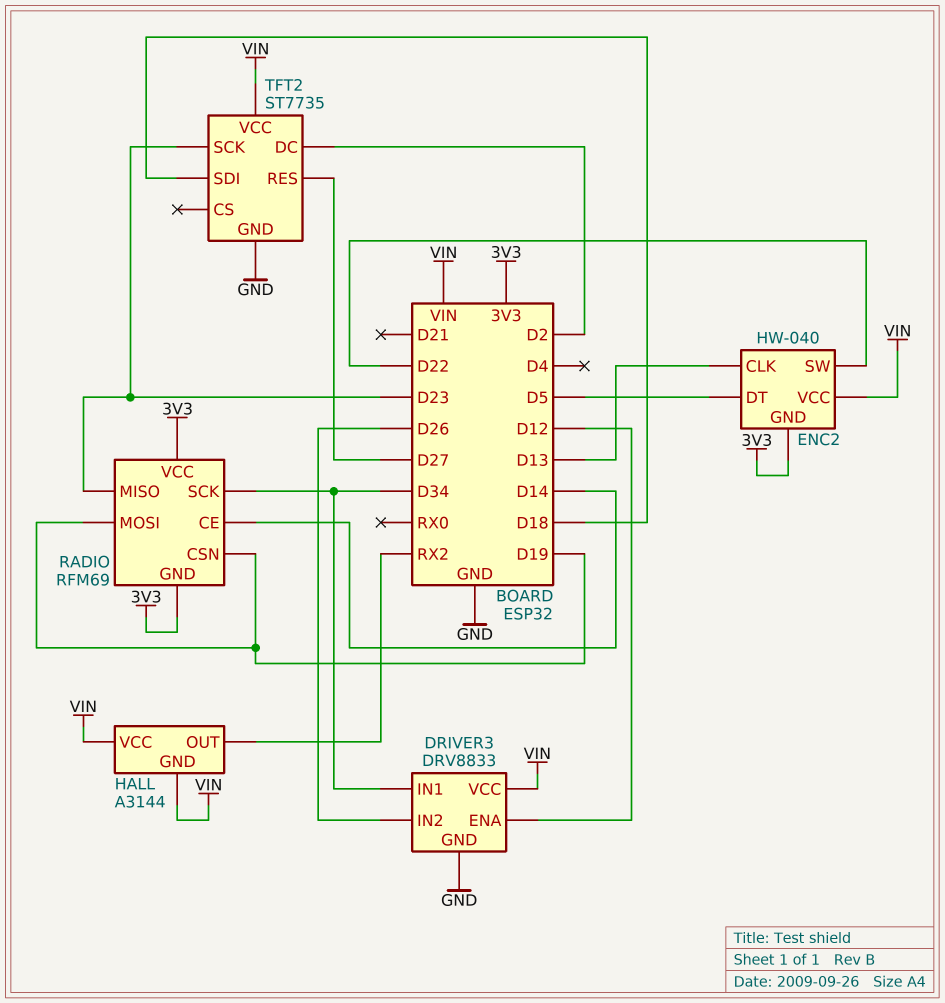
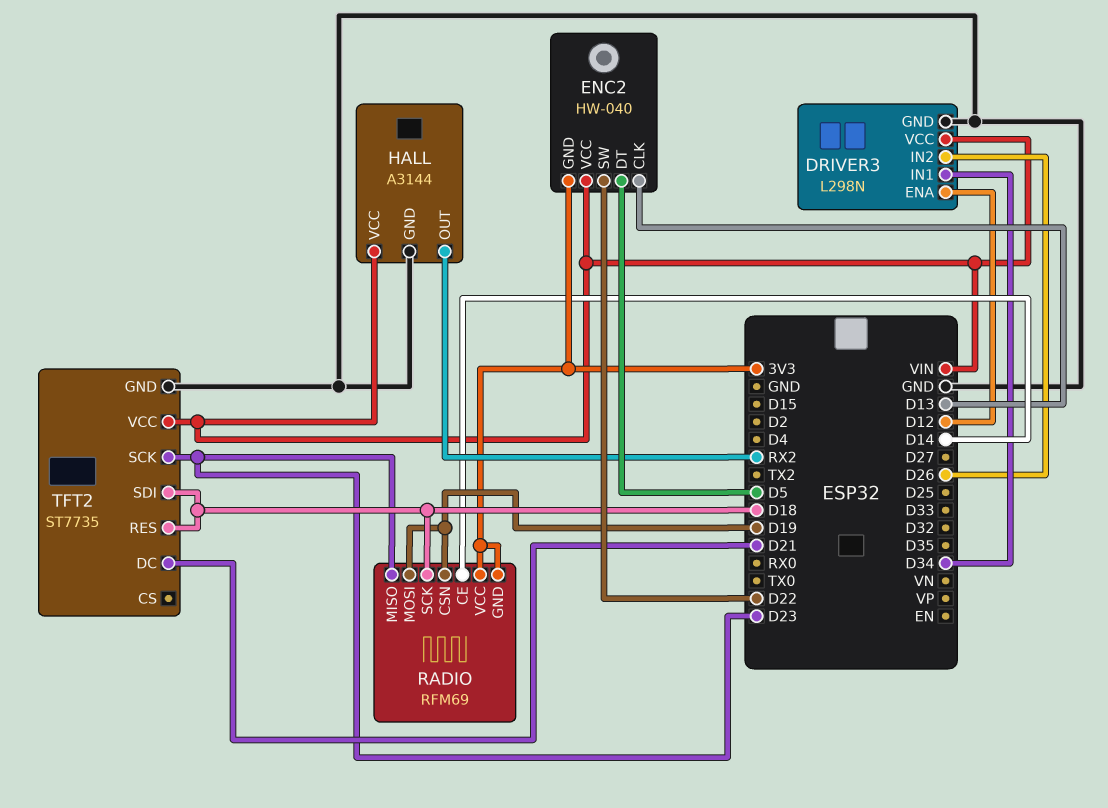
DRIVER3: DRV8833 -> L298N
HALL pin GND: VIN -> GND
RADIO pin SCK: D34 -> D18
TFT2 pin DC: D2 -> D21
TFT2 pin RES: D27 -> D18

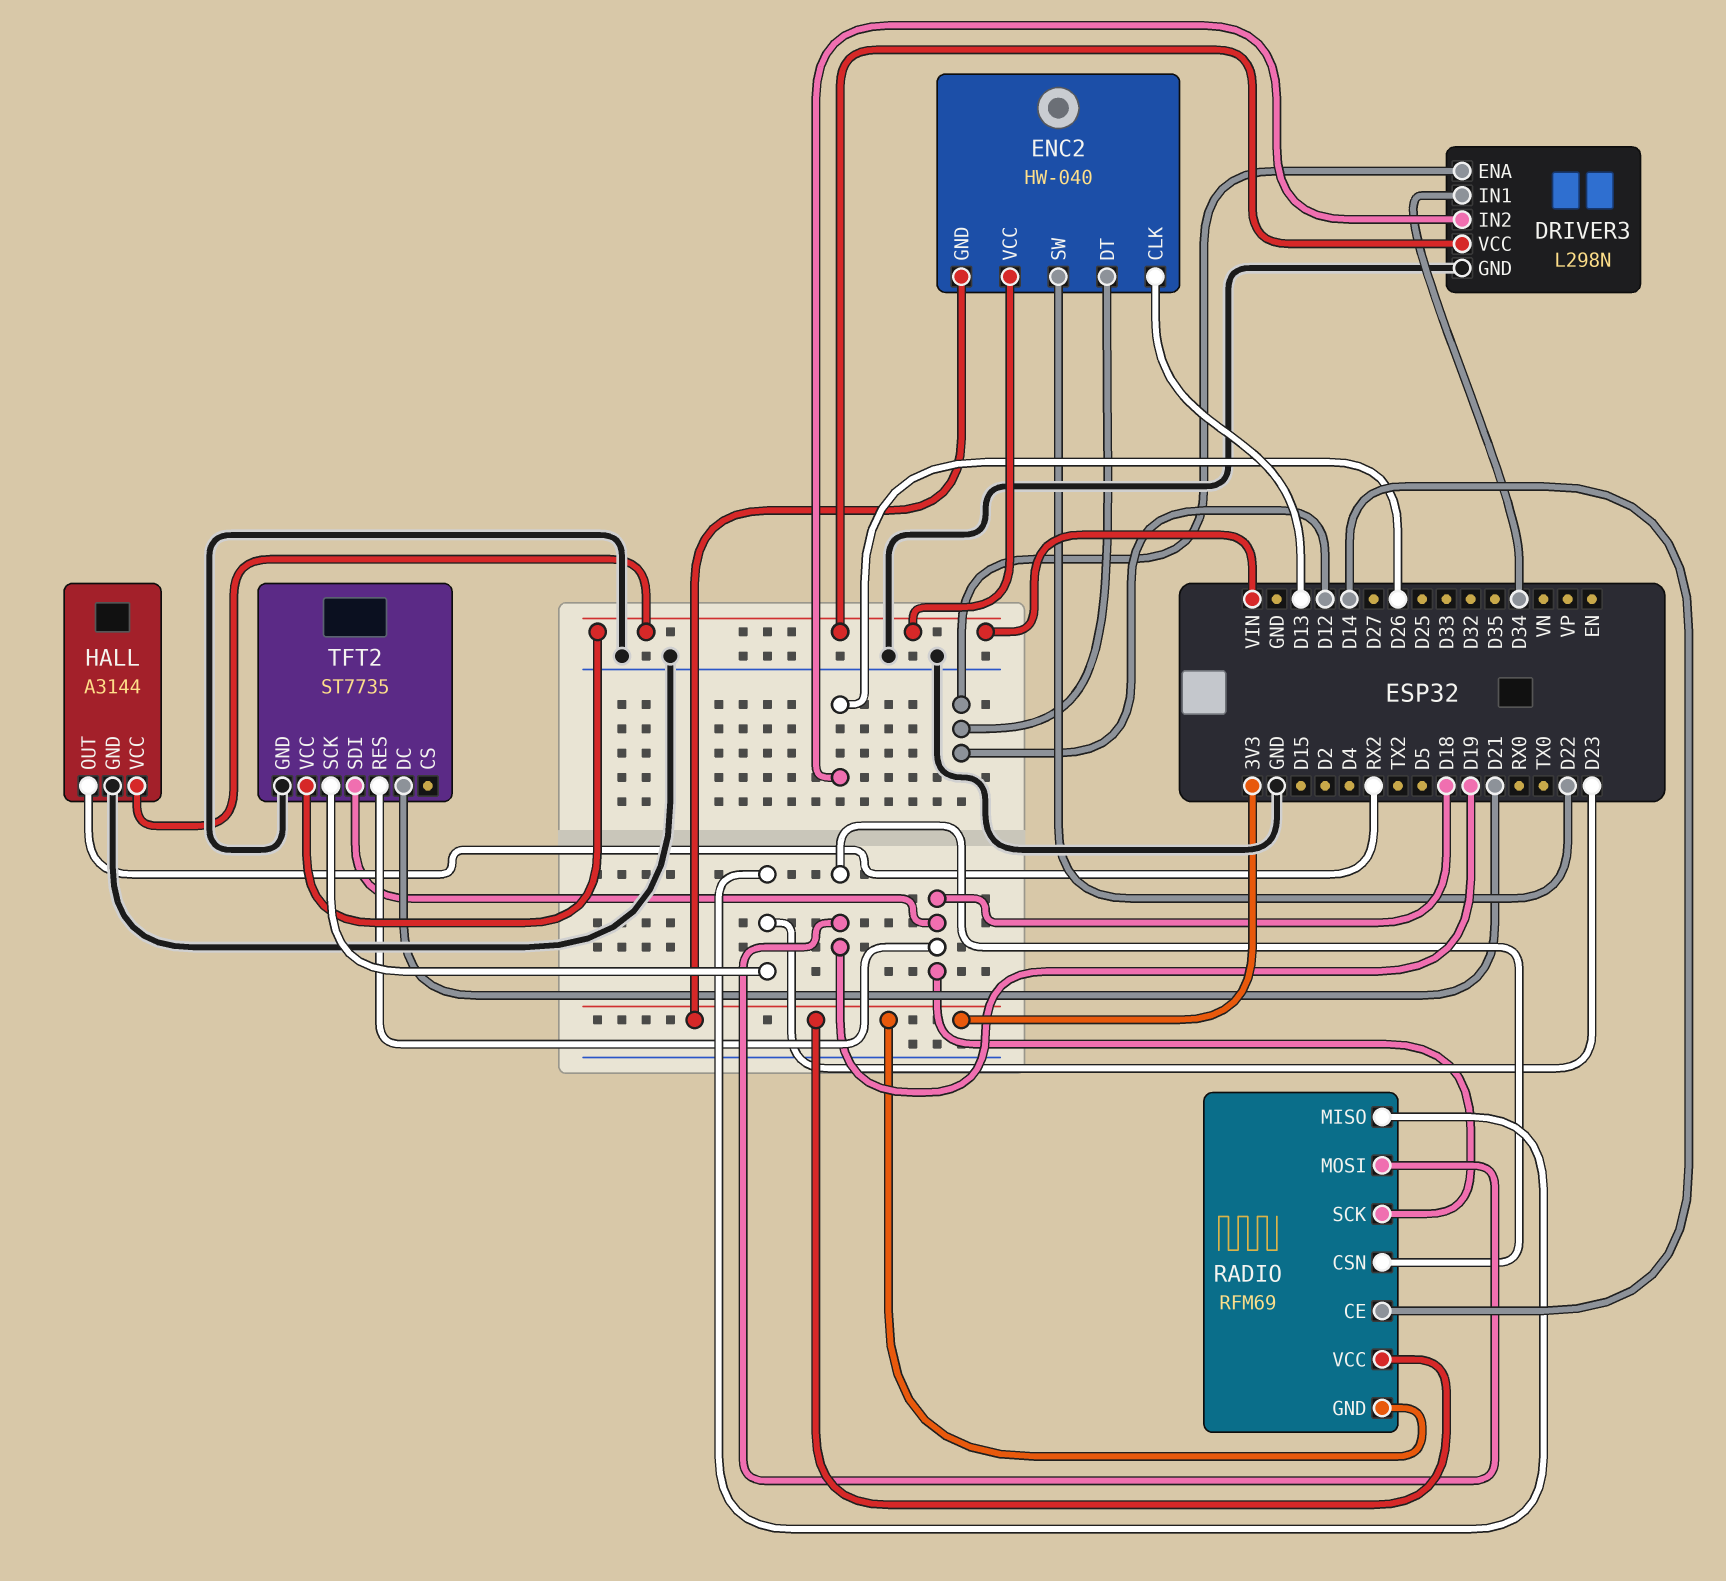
ENC2 pin DT: D5 -> D12

